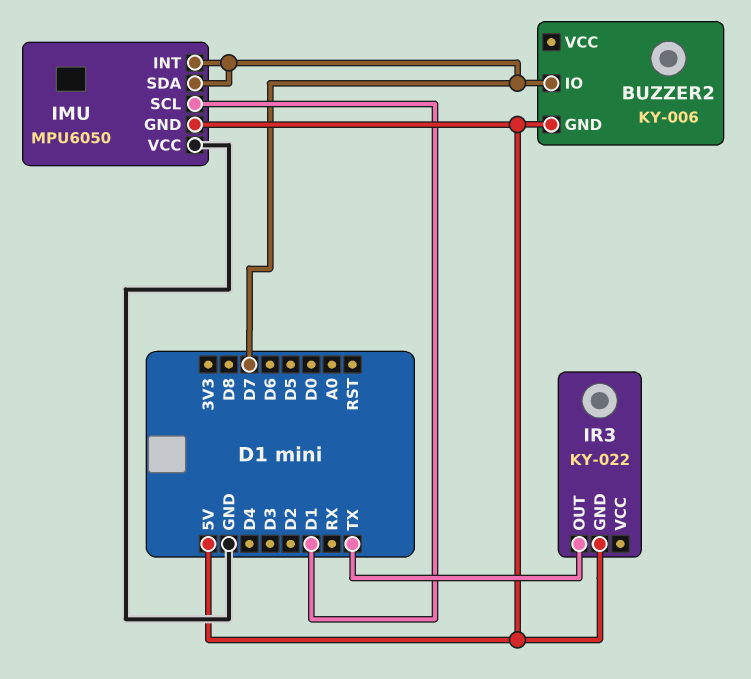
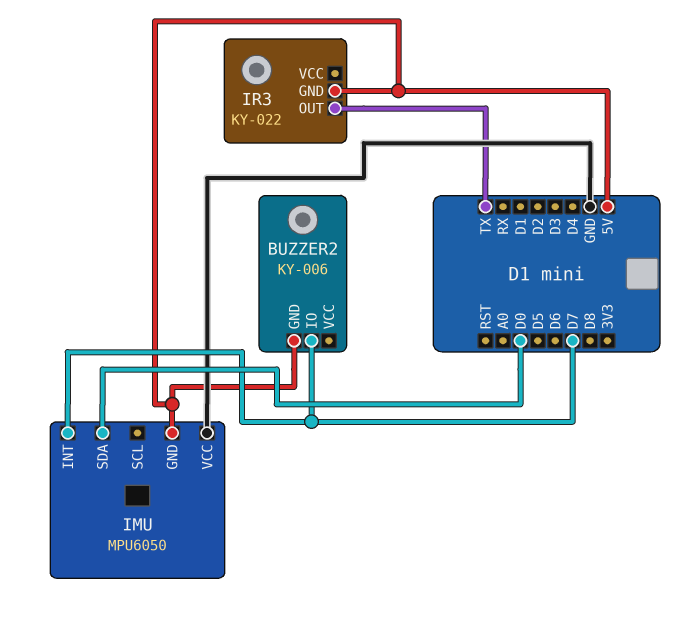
IMU pin SCL: D1 -> none
IMU pin SDA: D7 -> D0

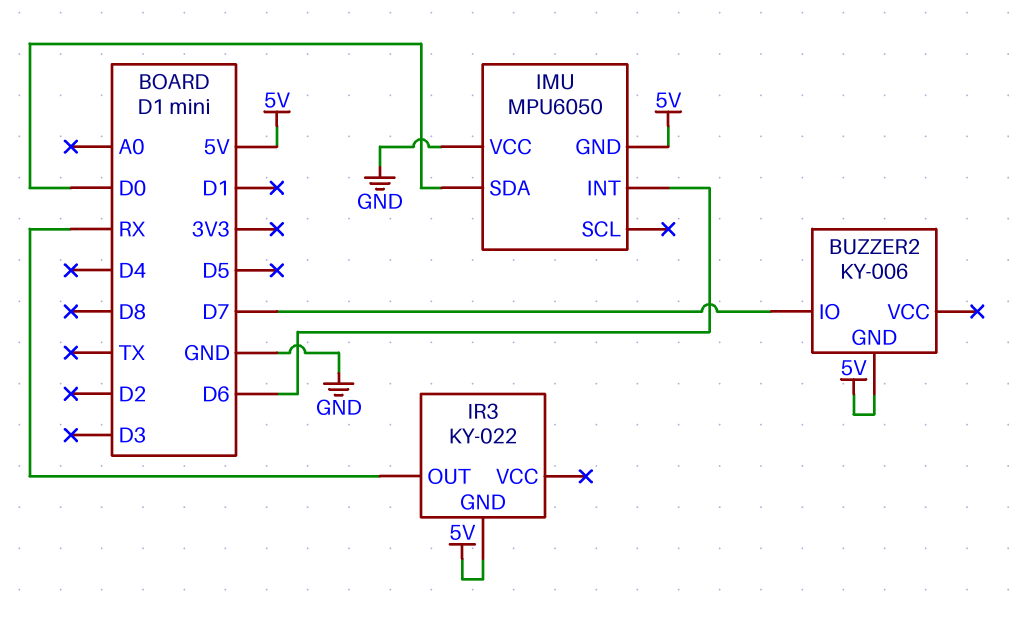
IMU pin INT: D7 -> D6
IR3 pin OUT: TX -> RX

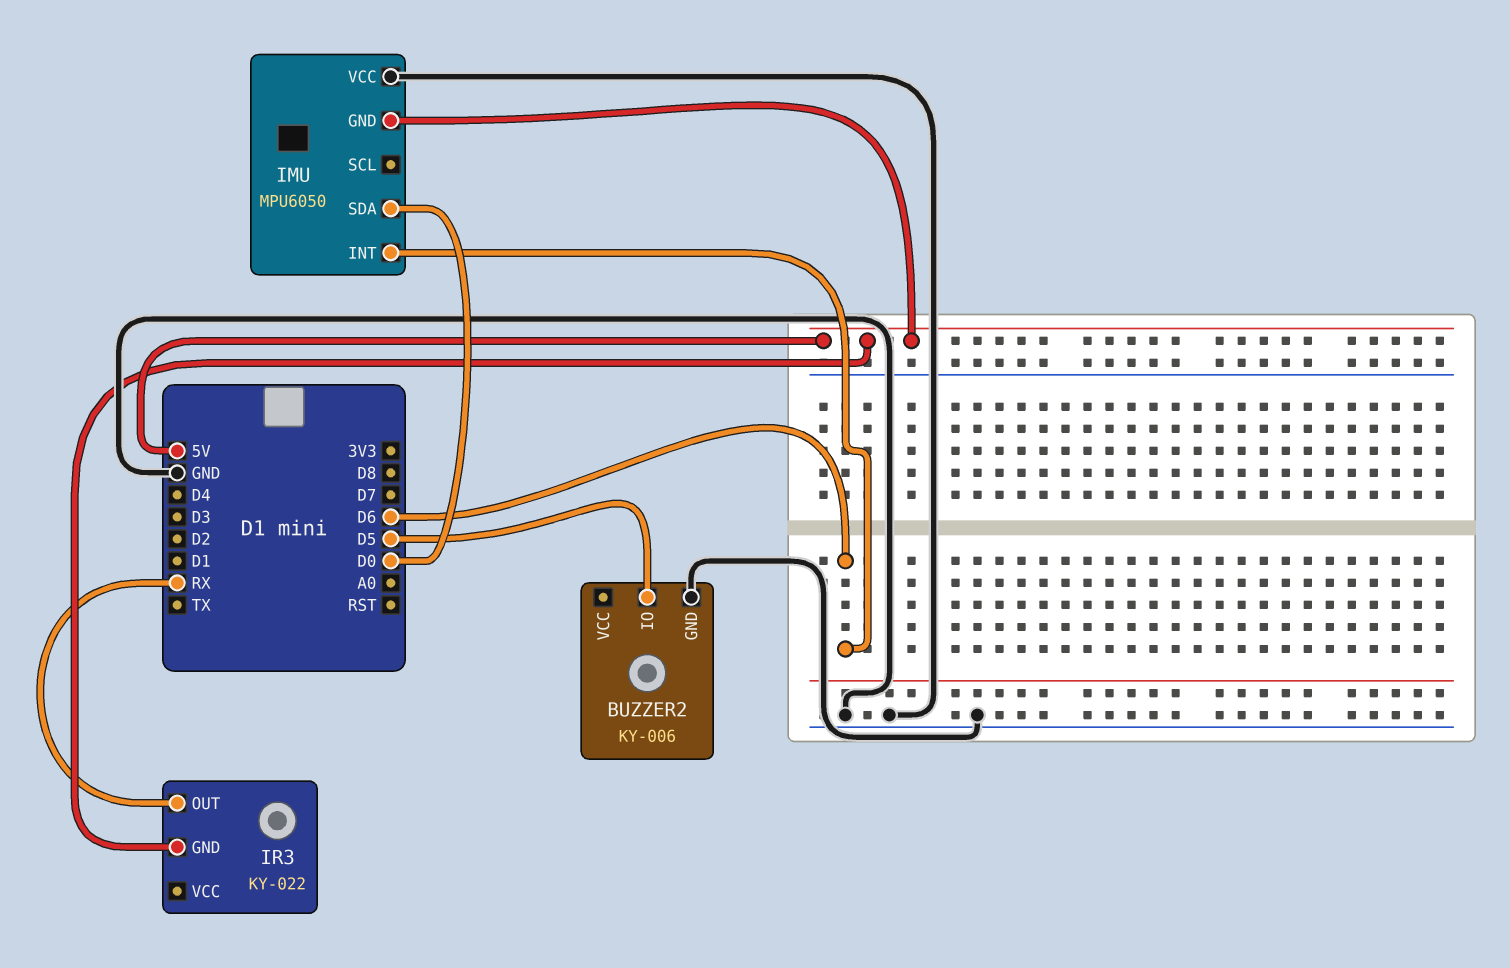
BUZZER2 pin GND: 5V -> GND
BUZZER2 pin IO: D7 -> D5

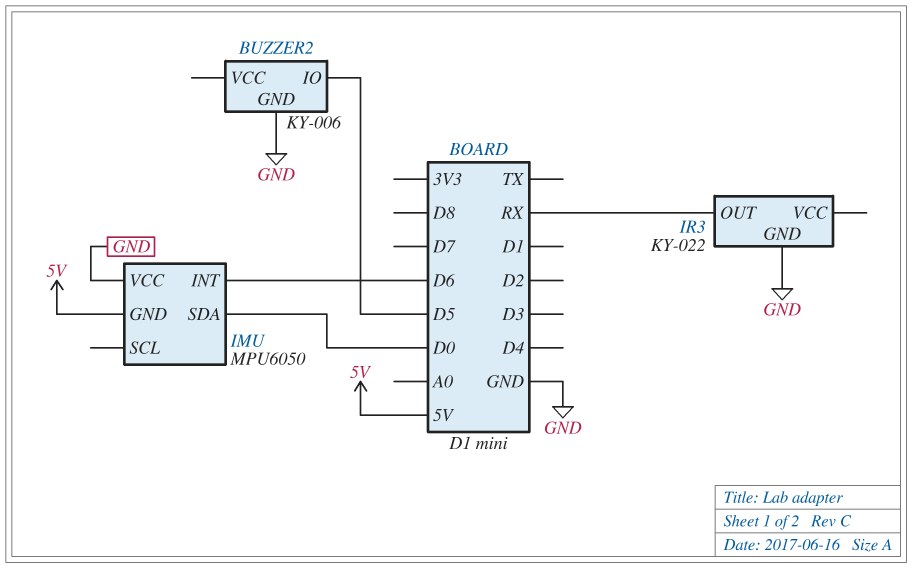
IR3 pin GND: 5V -> GND

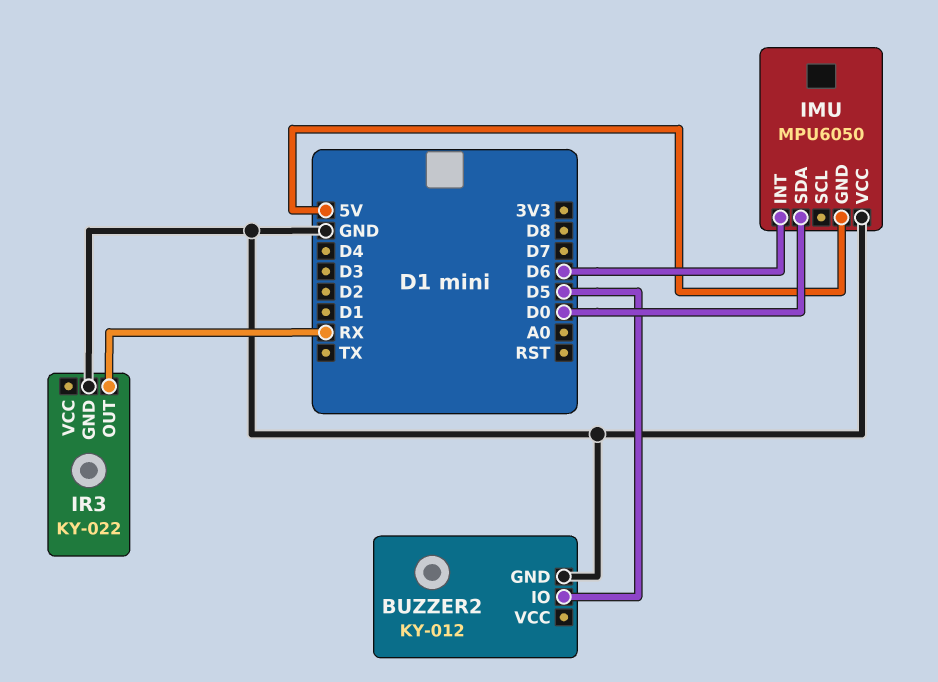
BUZZER2: KY-006 -> KY-012

